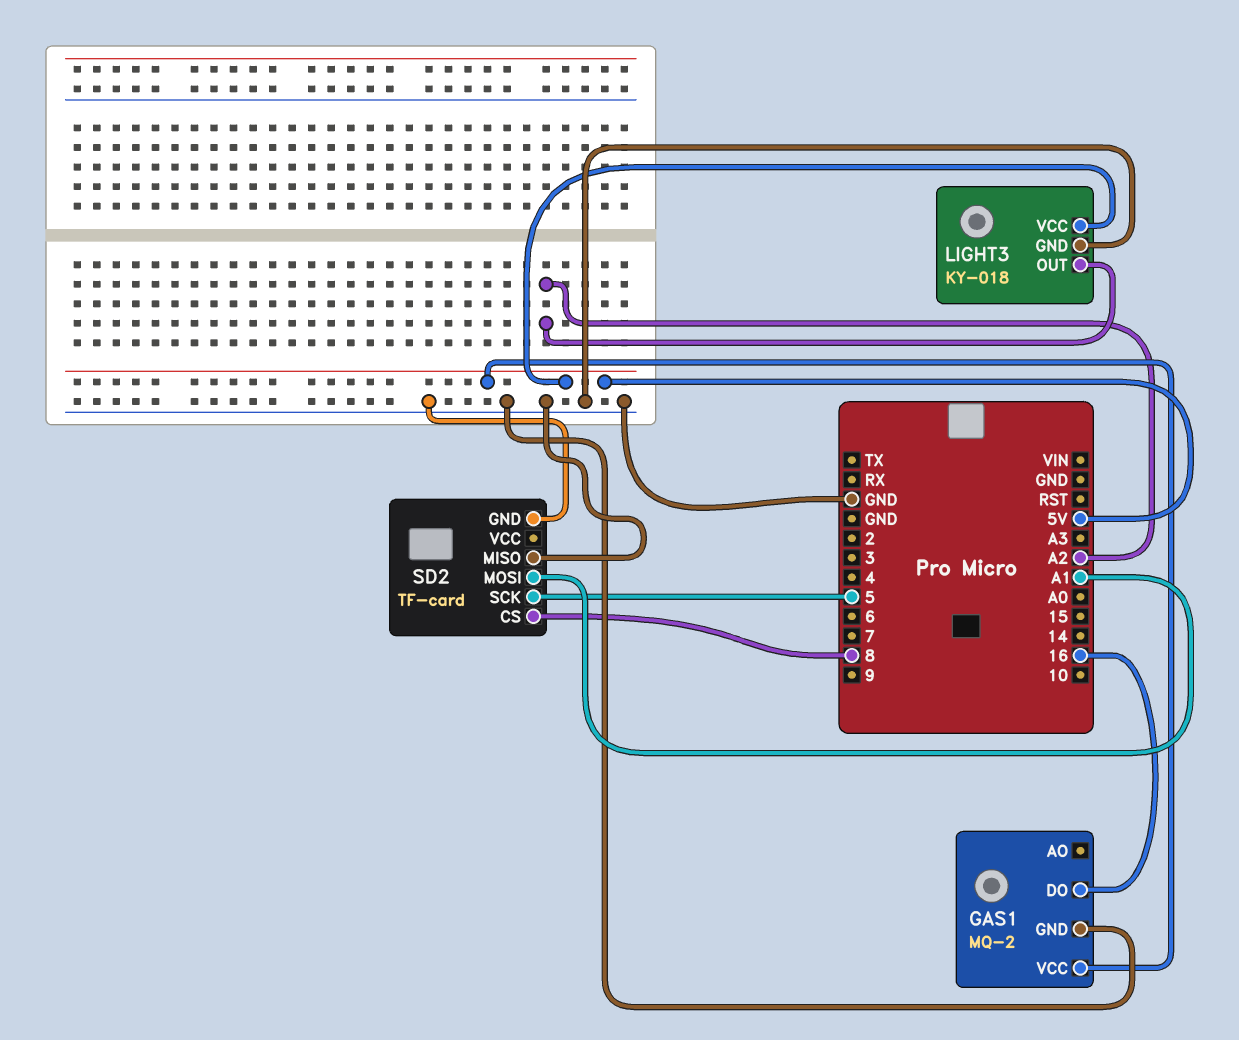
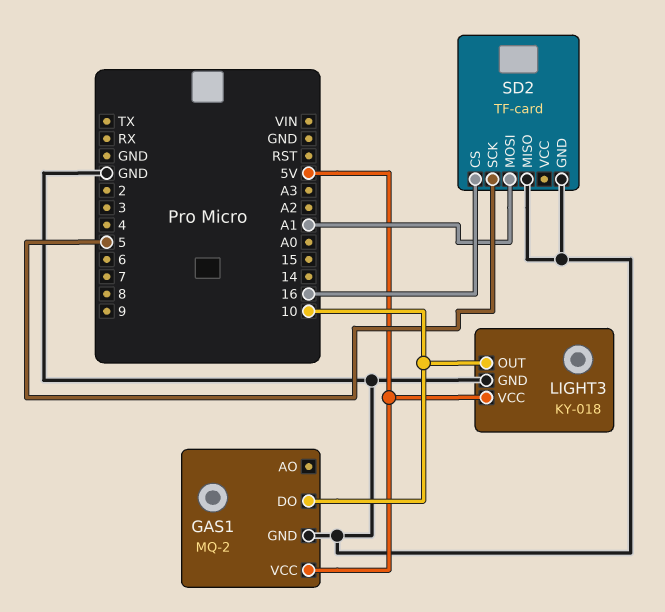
GAS1 pin DO: 16 -> 10
LIGHT3 pin OUT: A2 -> 10
SD2 pin CS: 8 -> 16

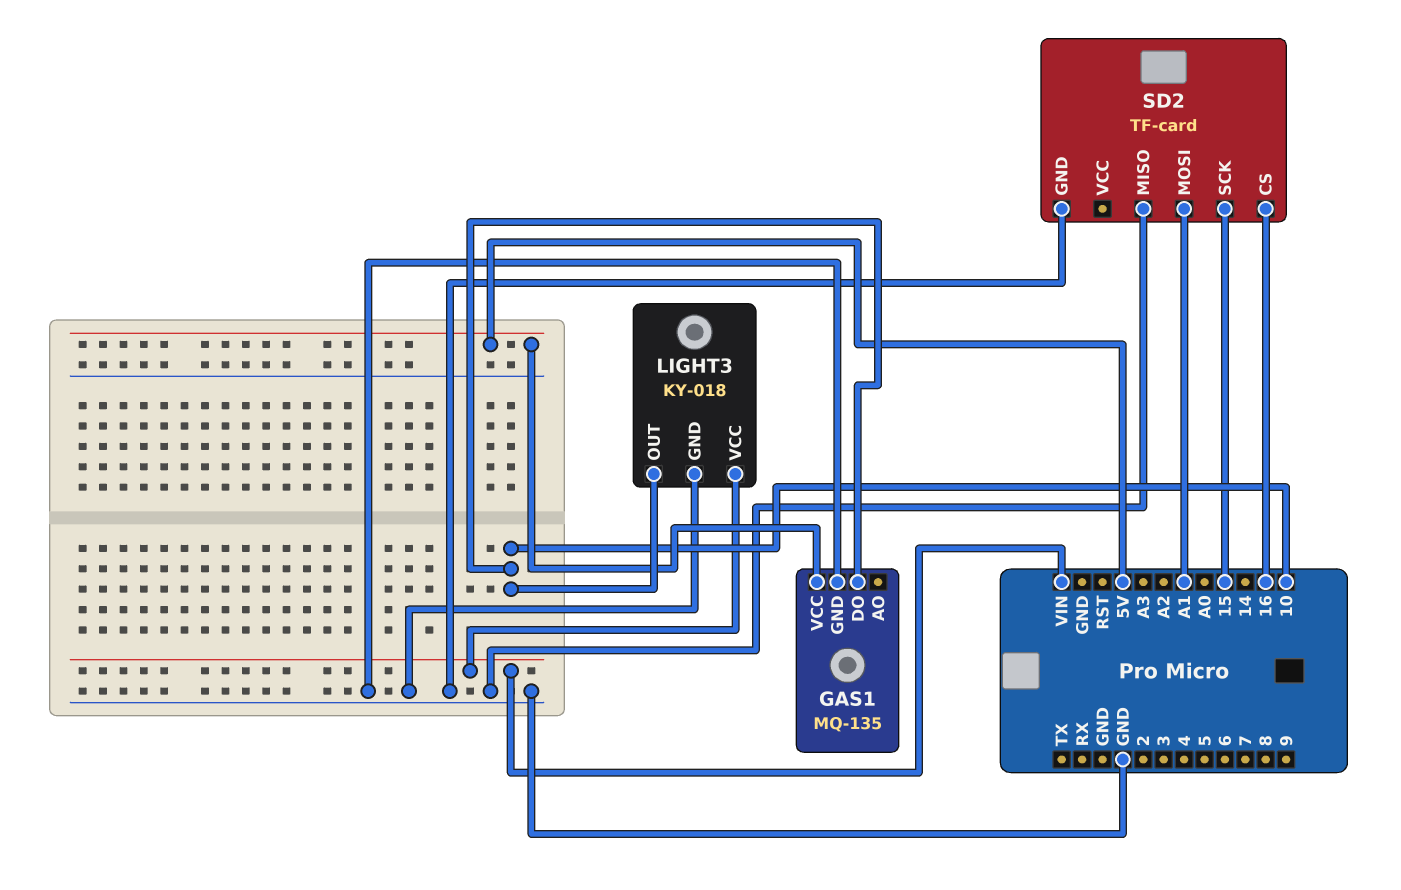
GAS1: MQ-2 -> MQ-135
LIGHT3 pin VCC: 5V -> VIN
SD2 pin SCK: 5 -> 15

